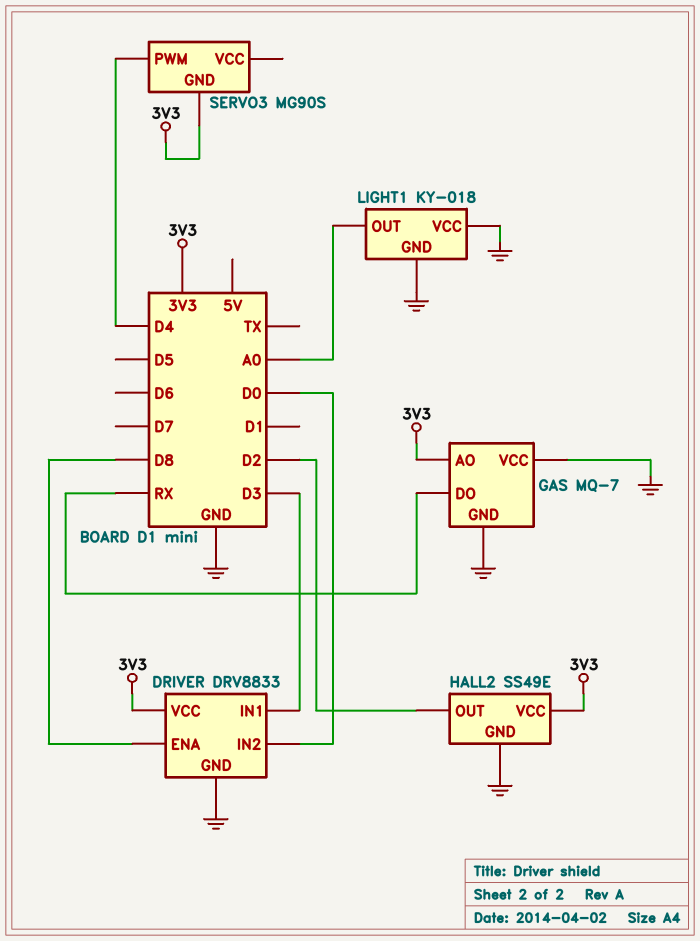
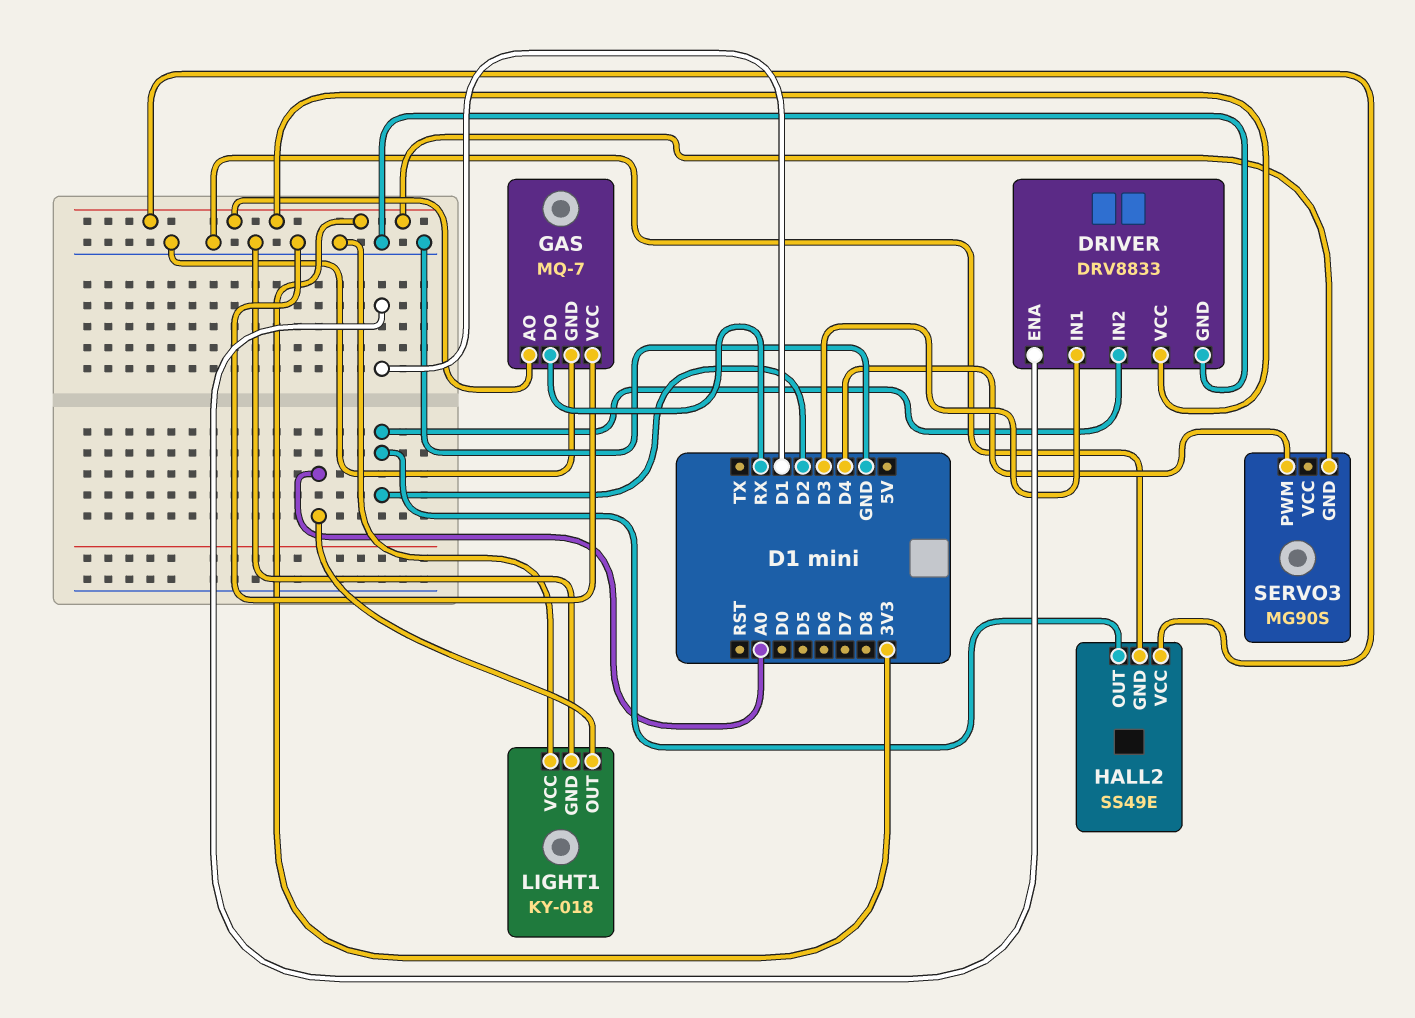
DRIVER pin ENA: D8 -> D1
DRIVER pin IN2: D0 -> D2

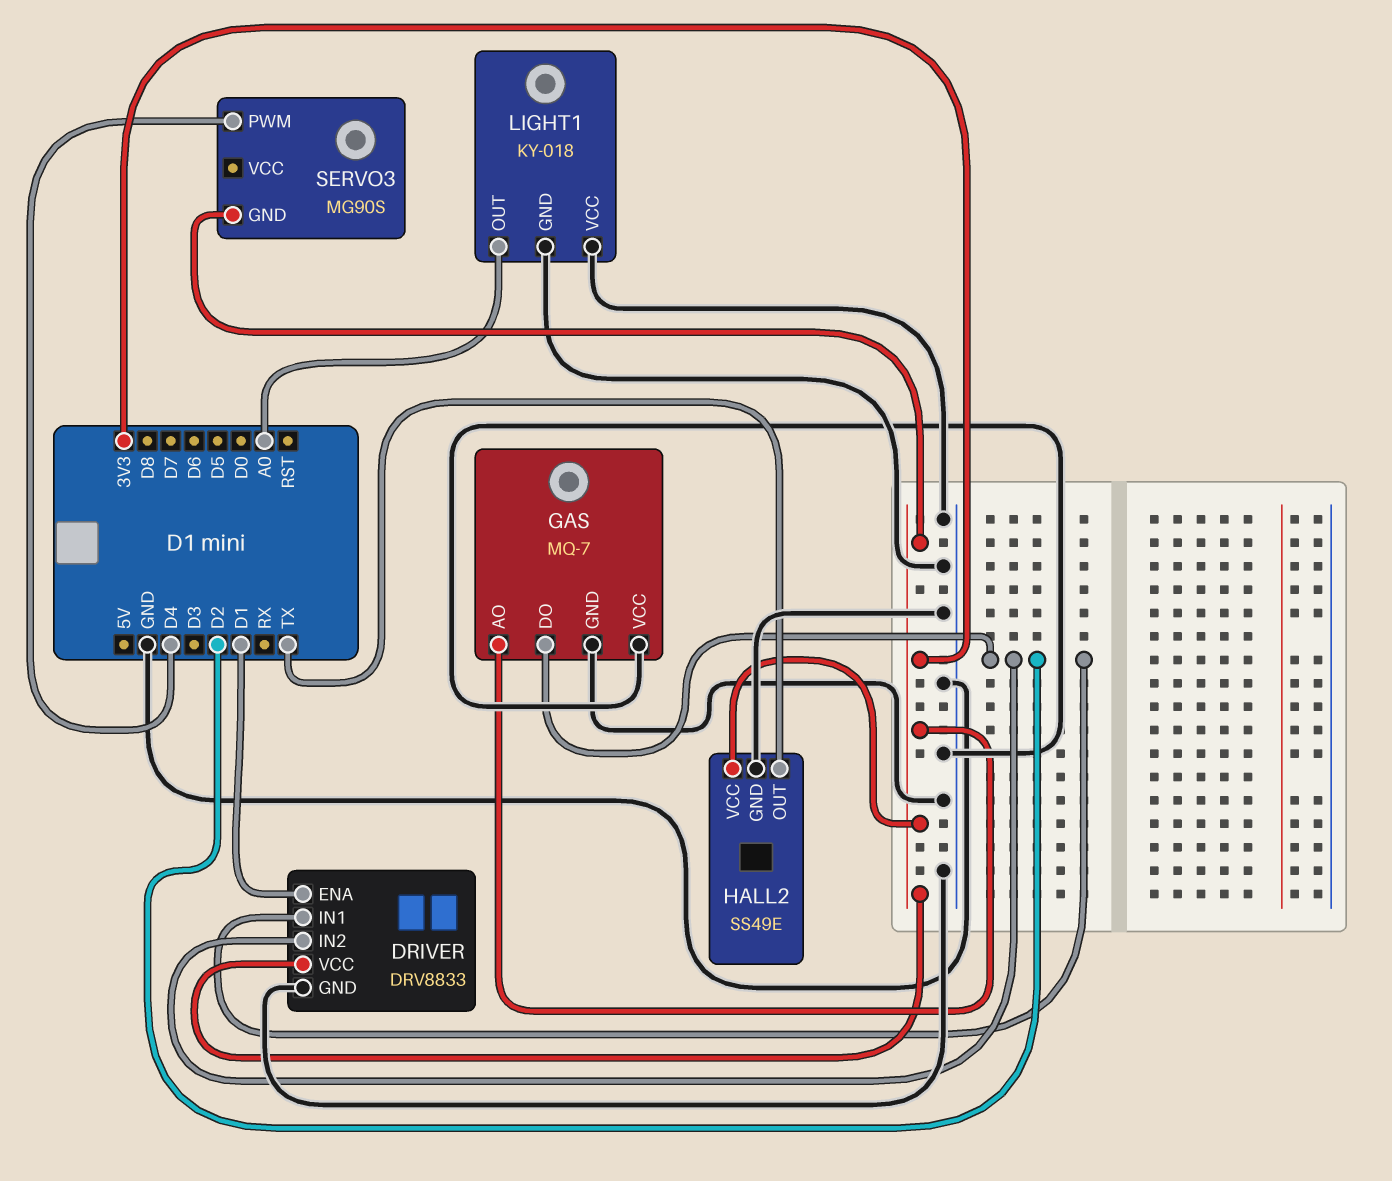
DRIVER pin IN1: D3 -> D2
GAS pin DO: RX -> D2
HALL2 pin OUT: D2 -> TX

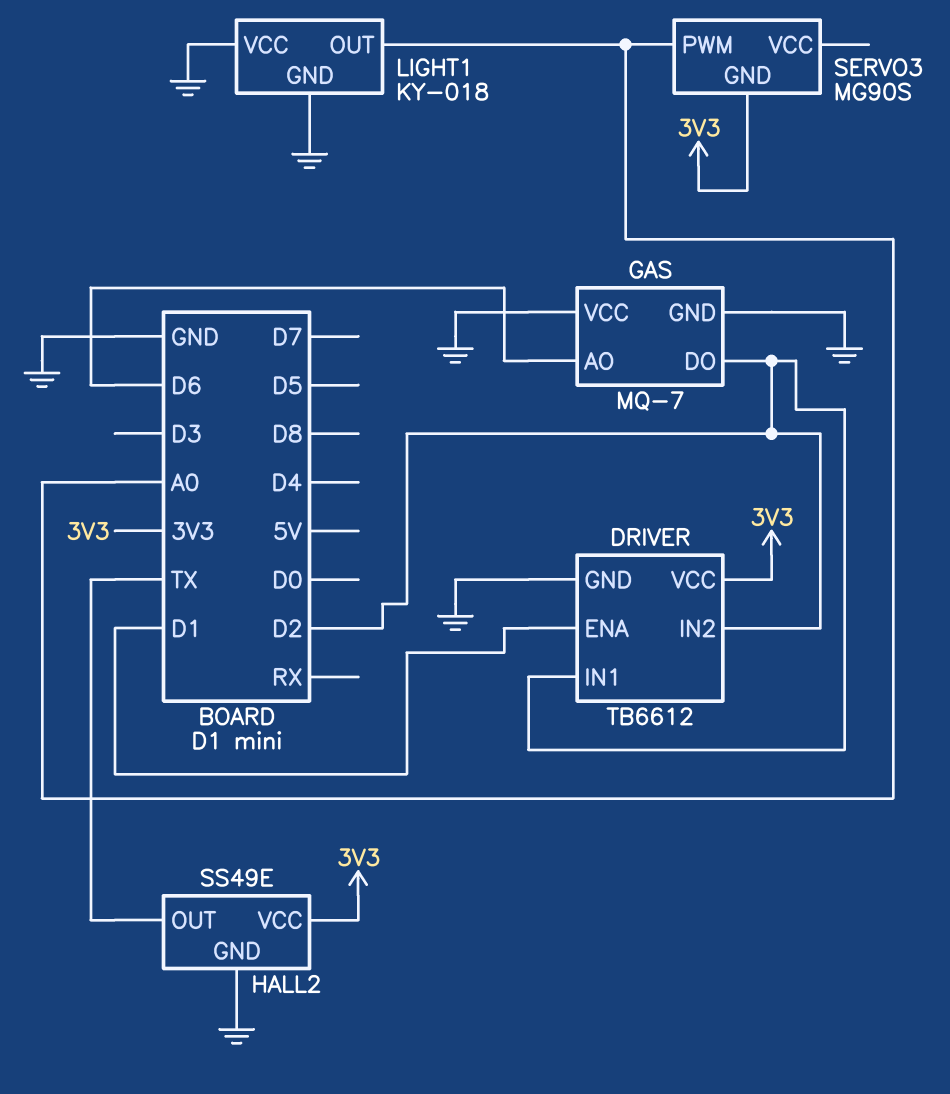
DRIVER: DRV8833 -> TB6612
GAS pin AO: 3V3 -> D6
SERVO3 pin PWM: D4 -> A0

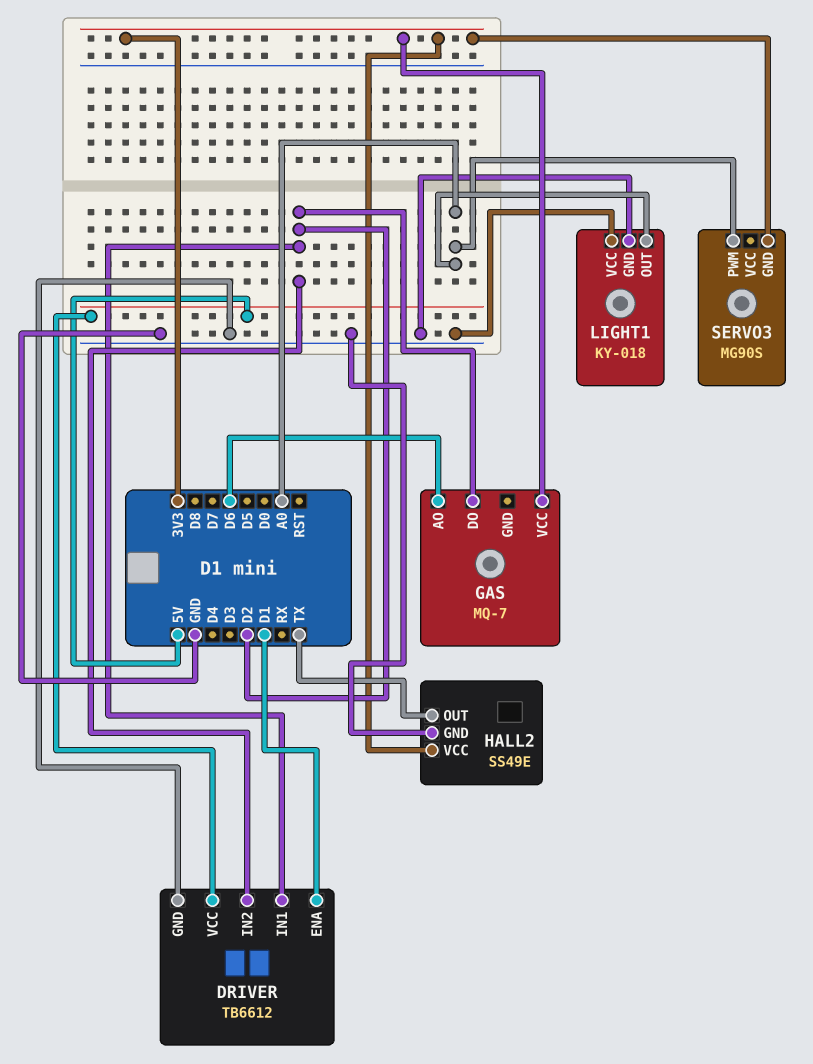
DRIVER pin VCC: 3V3 -> 5V
GAS pin GND: GND -> none
GAS pin VCC: GND -> 3V3

